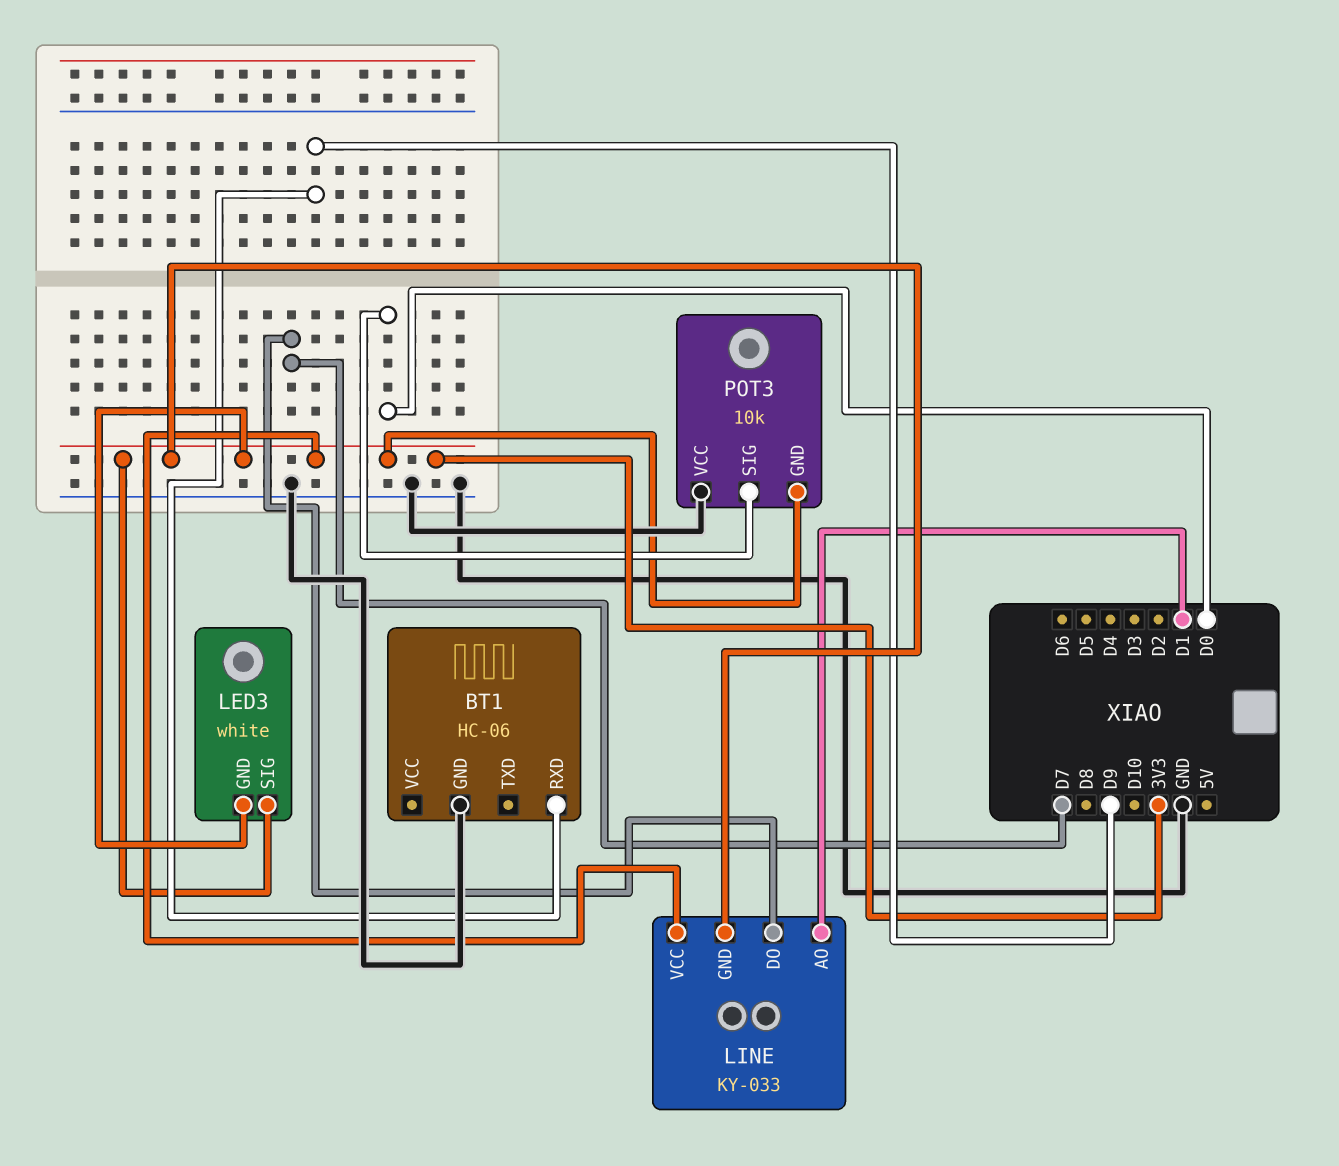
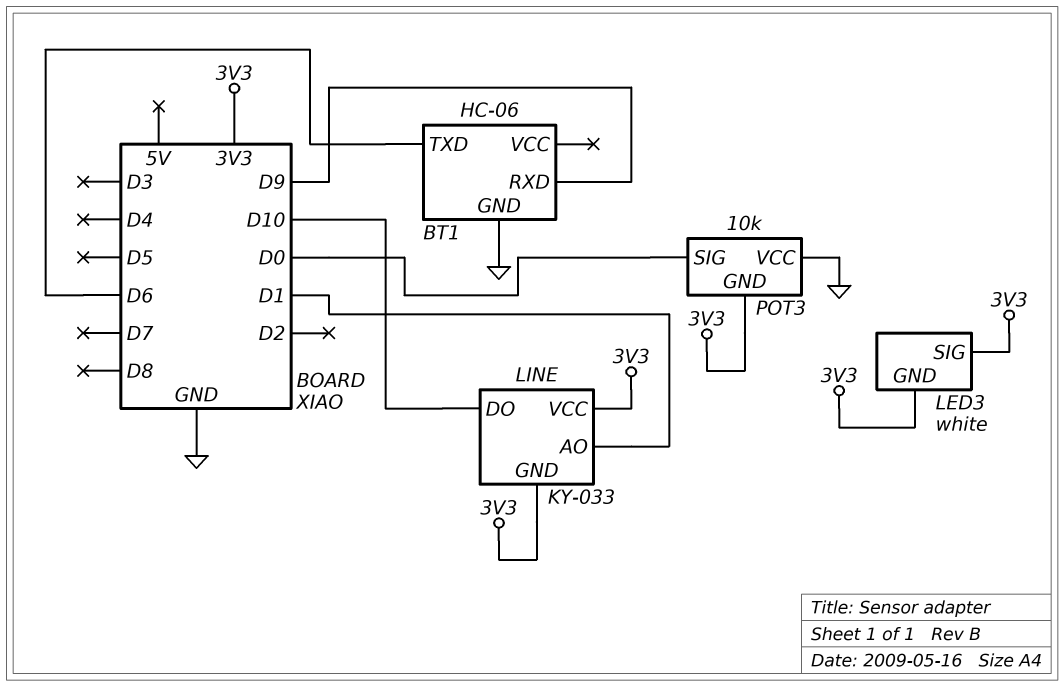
BT1 pin TXD: none -> D6
LINE pin DO: D7 -> D10

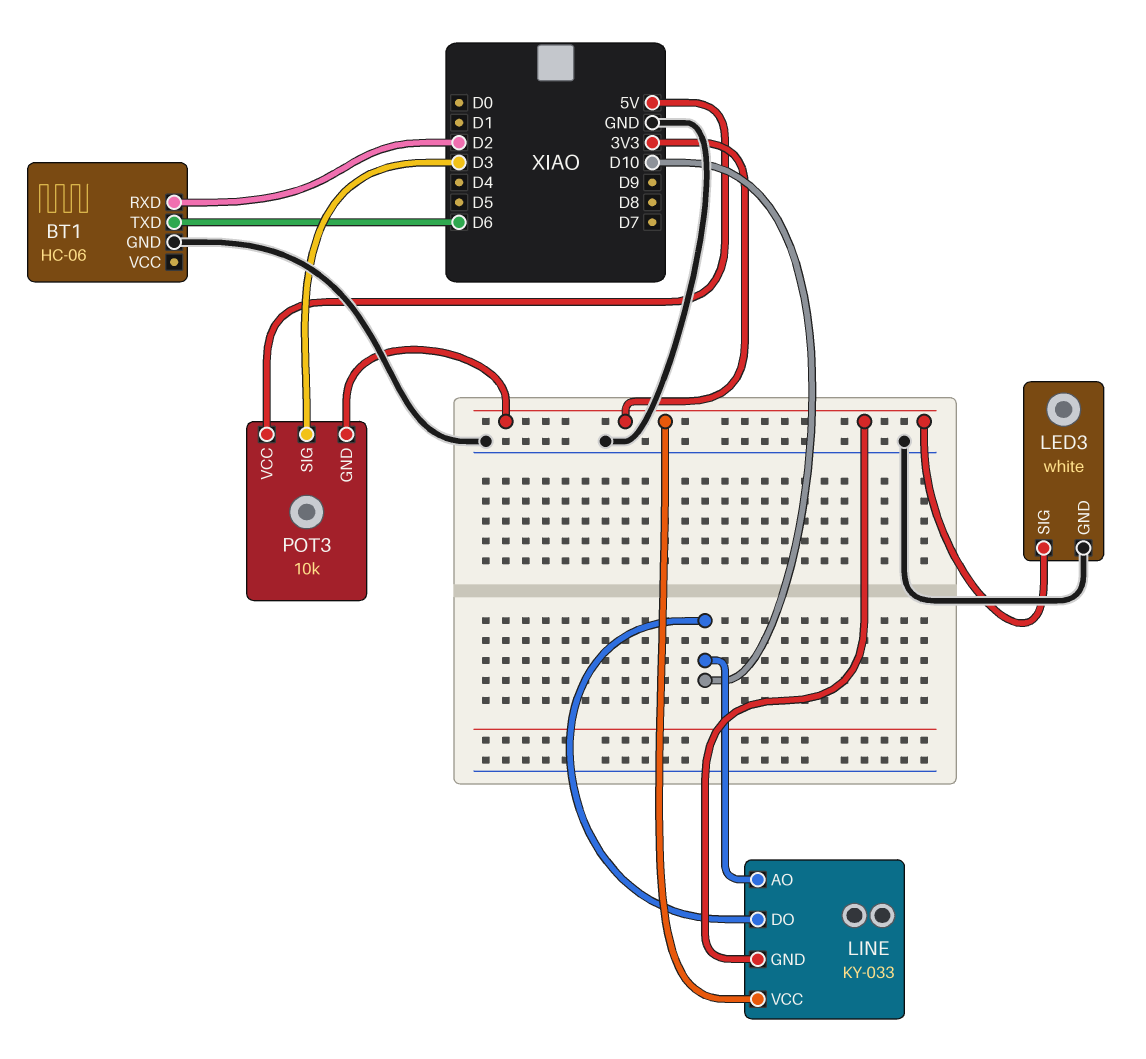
BT1 pin RXD: D9 -> D2
LED3 pin GND: 3V3 -> GND
LINE pin AO: D1 -> D10
POT3 pin SIG: D0 -> D3
POT3 pin VCC: GND -> 5V

